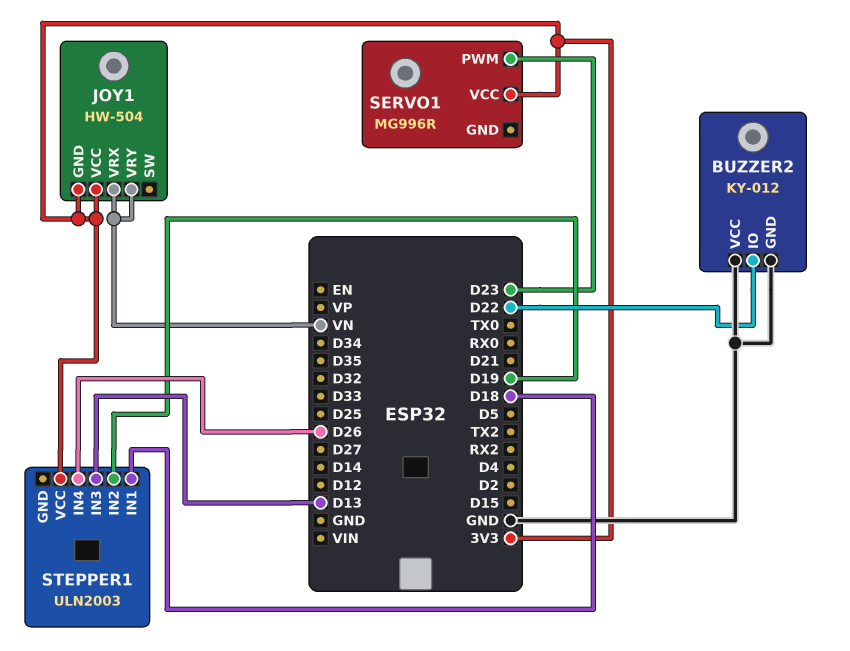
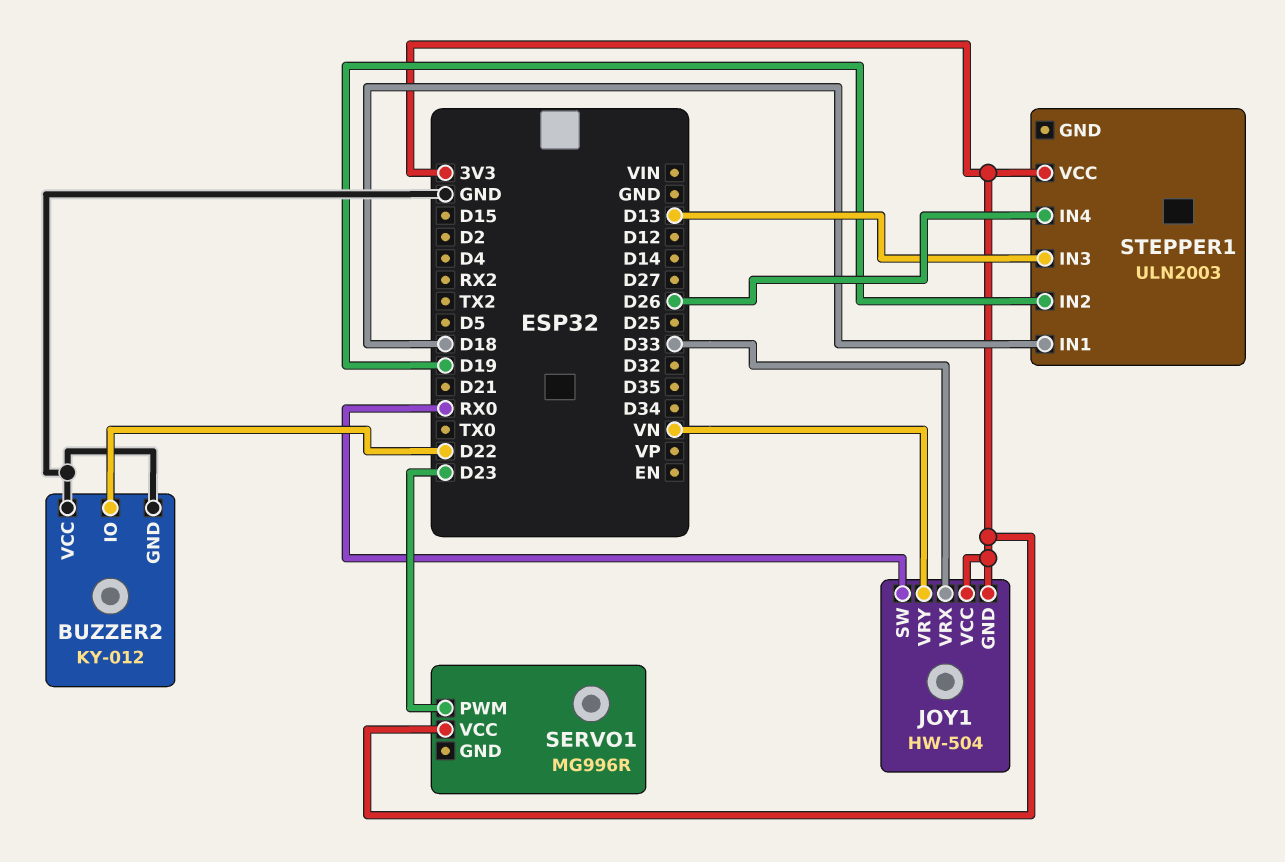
JOY1 pin SW: none -> RX0
JOY1 pin VRX: VN -> D33

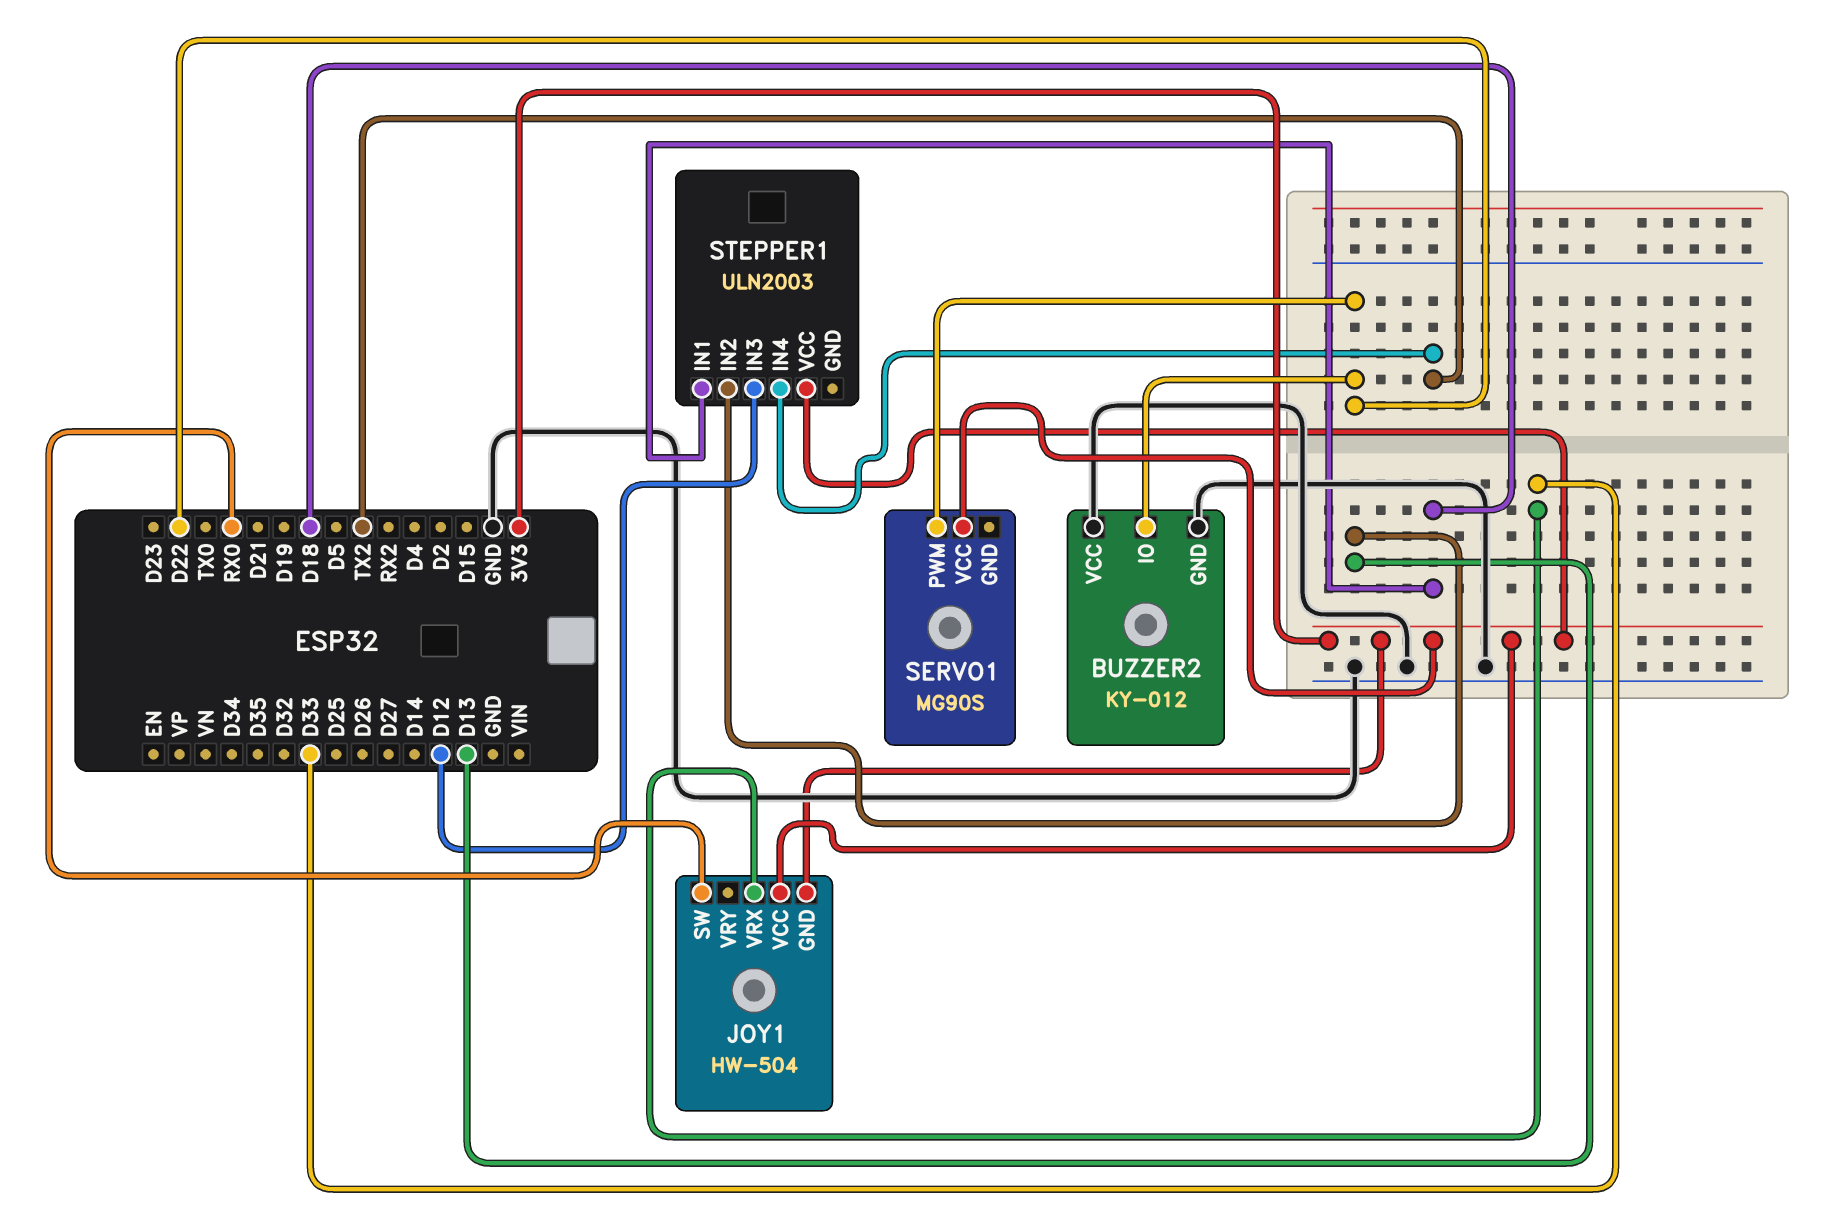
JOY1 pin VRY: VN -> none
SERVO1: MG996R -> MG90S
SERVO1 pin PWM: D23 -> D22
STEPPER1 pin IN2: D19 -> D13
STEPPER1 pin IN3: D13 -> D12
STEPPER1 pin IN4: D26 -> TX2

